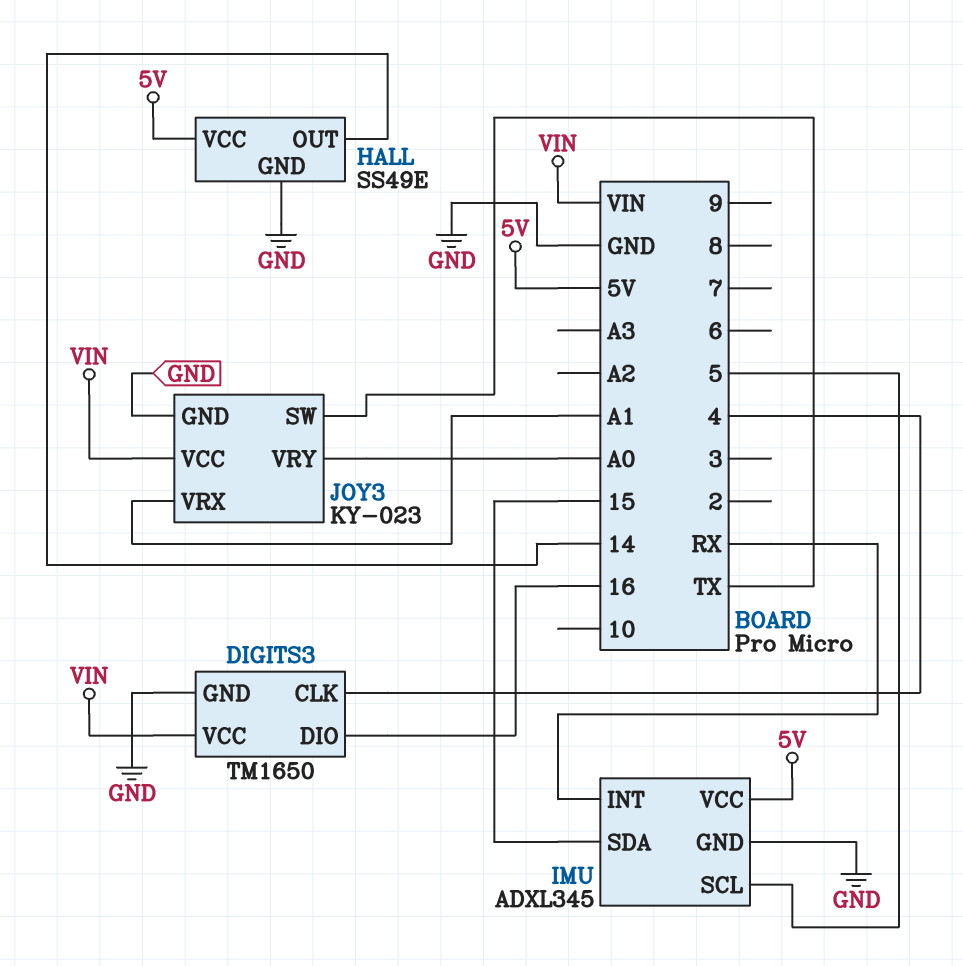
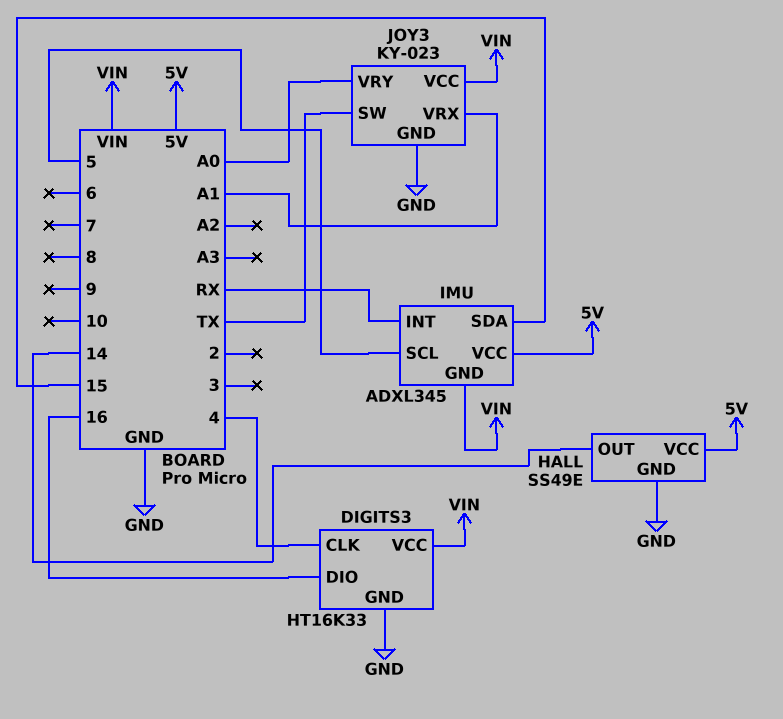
DIGITS3: TM1650 -> HT16K33
IMU pin GND: GND -> VIN

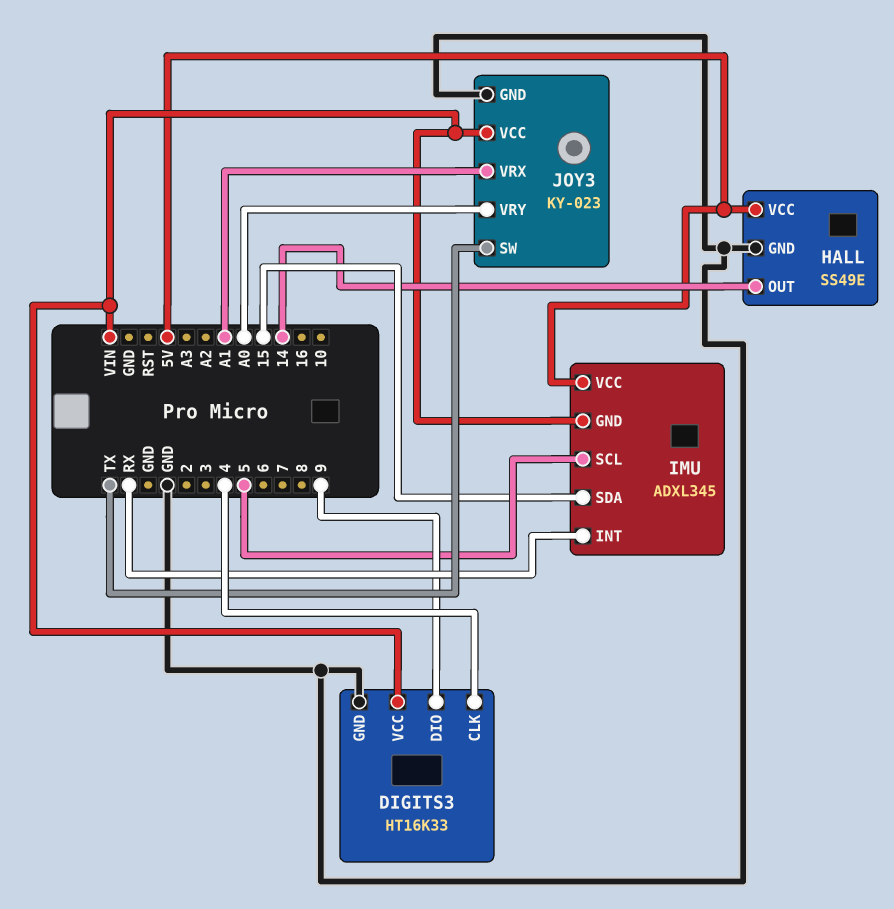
DIGITS3 pin DIO: 16 -> 9

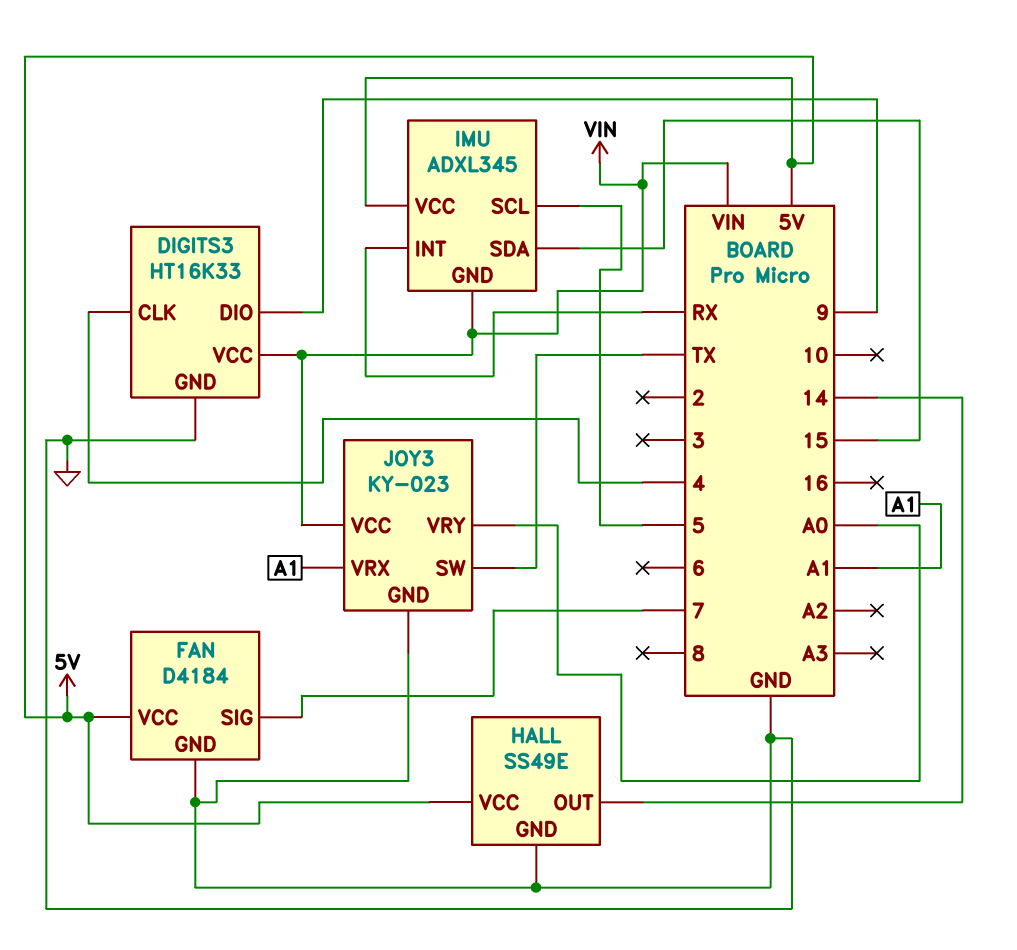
FAN: none -> D4184
FAN pin GND: none -> GND
FAN pin SIG: none -> 7
FAN pin VCC: none -> 5V

